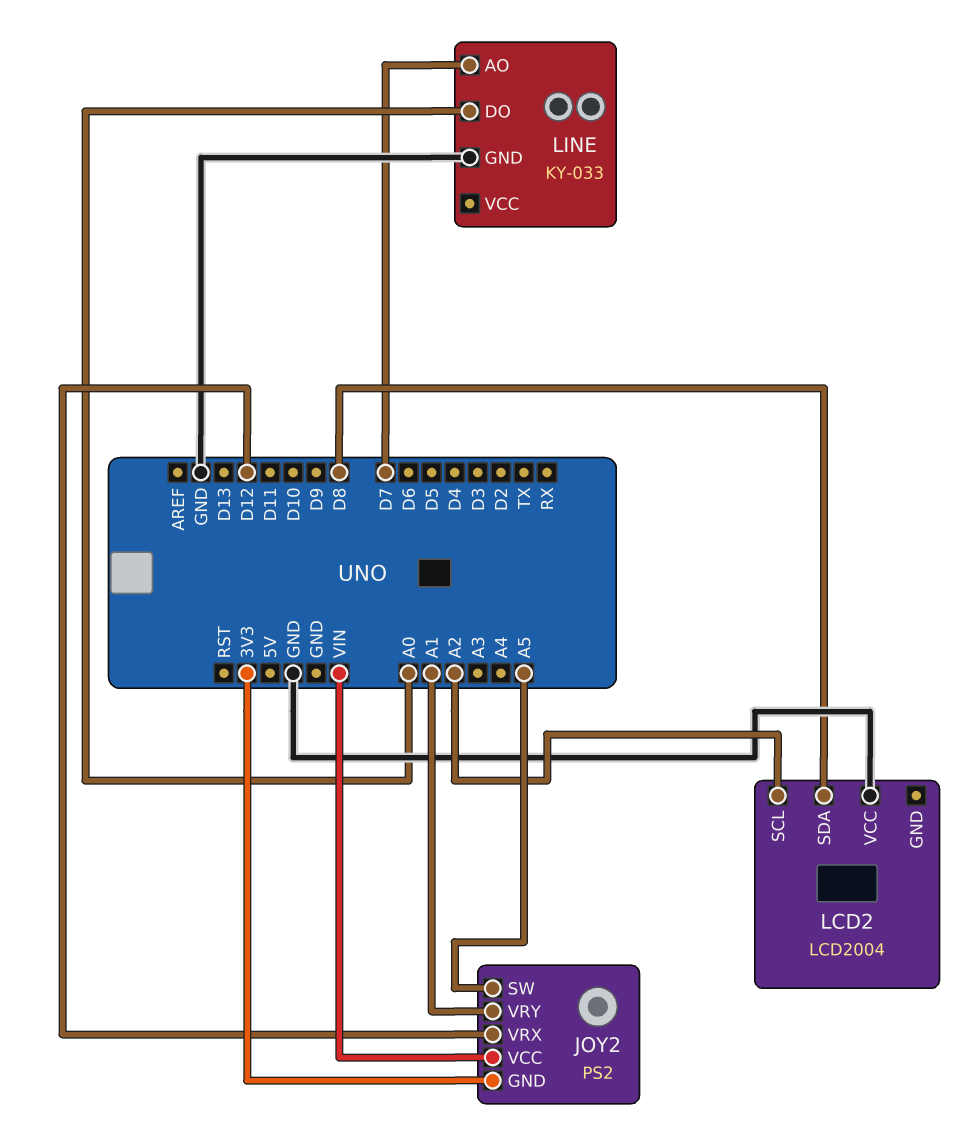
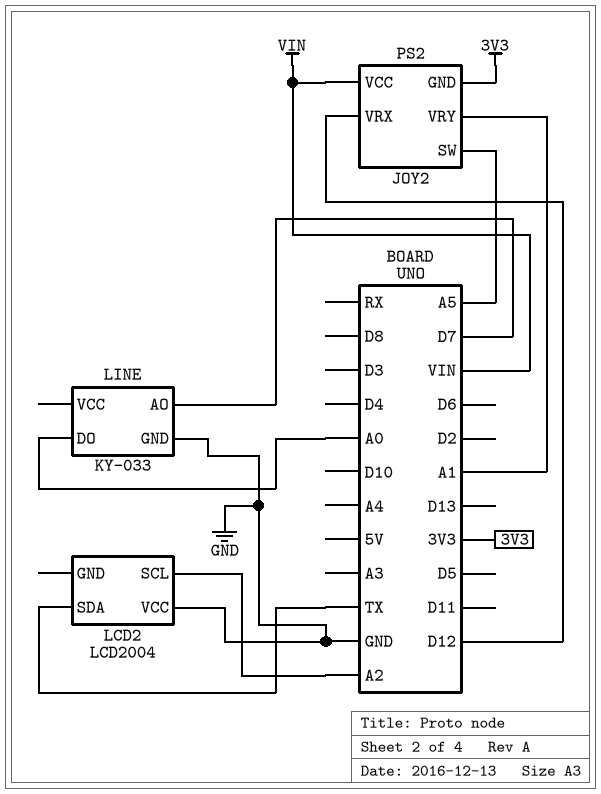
LCD2 pin SDA: D8 -> TX

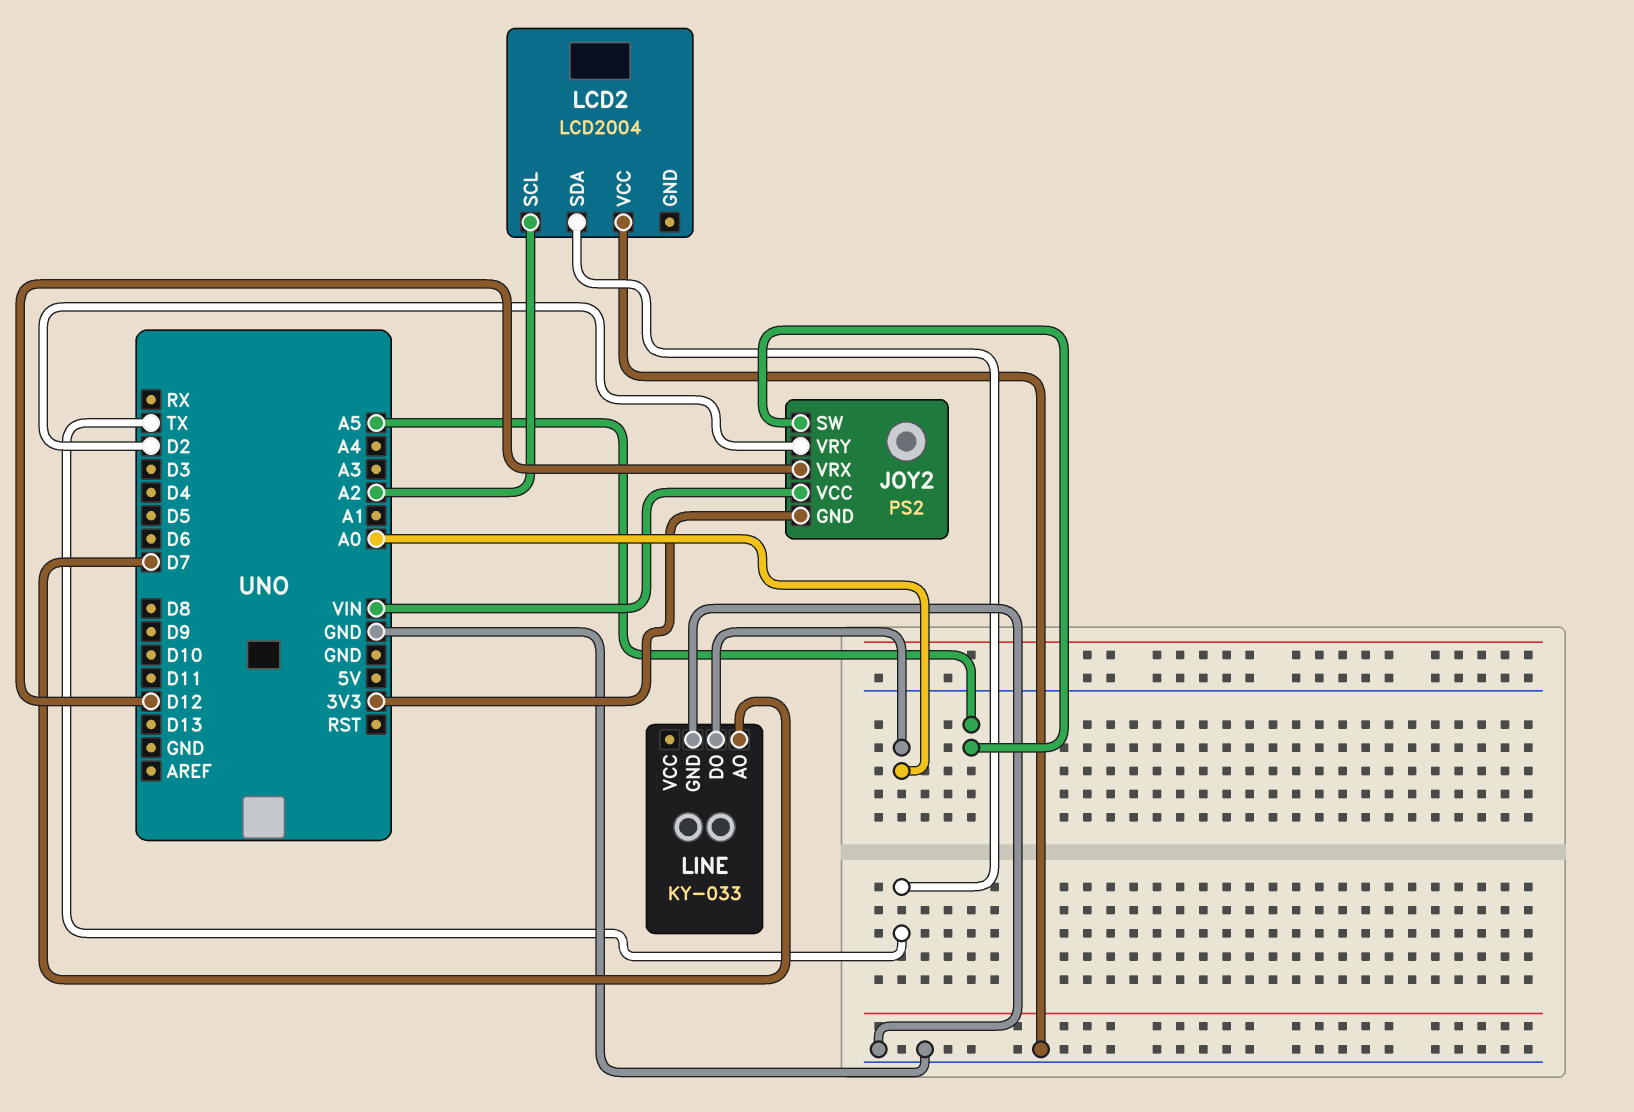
JOY2 pin VRY: A1 -> D2

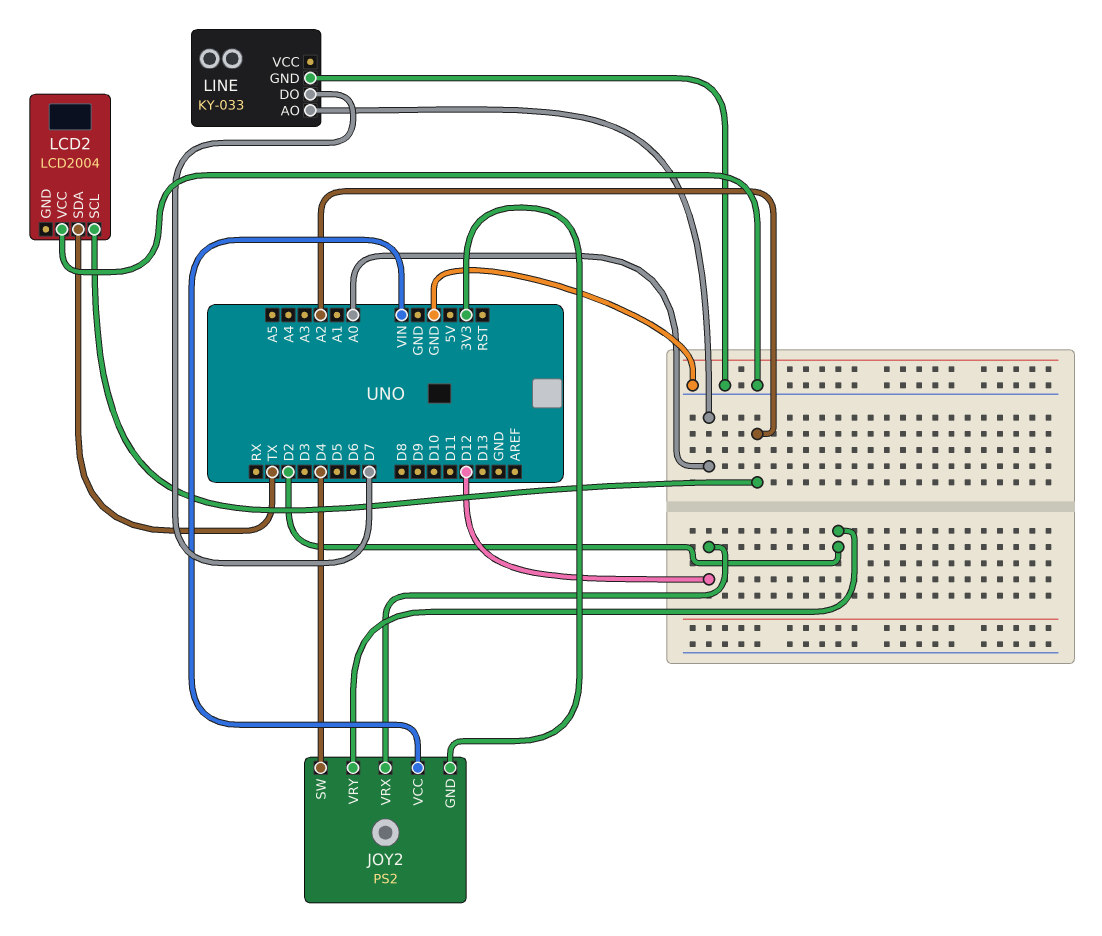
JOY2 pin SW: A5 -> D4
LINE pin AO: D7 -> A0
LINE pin DO: A0 -> D7

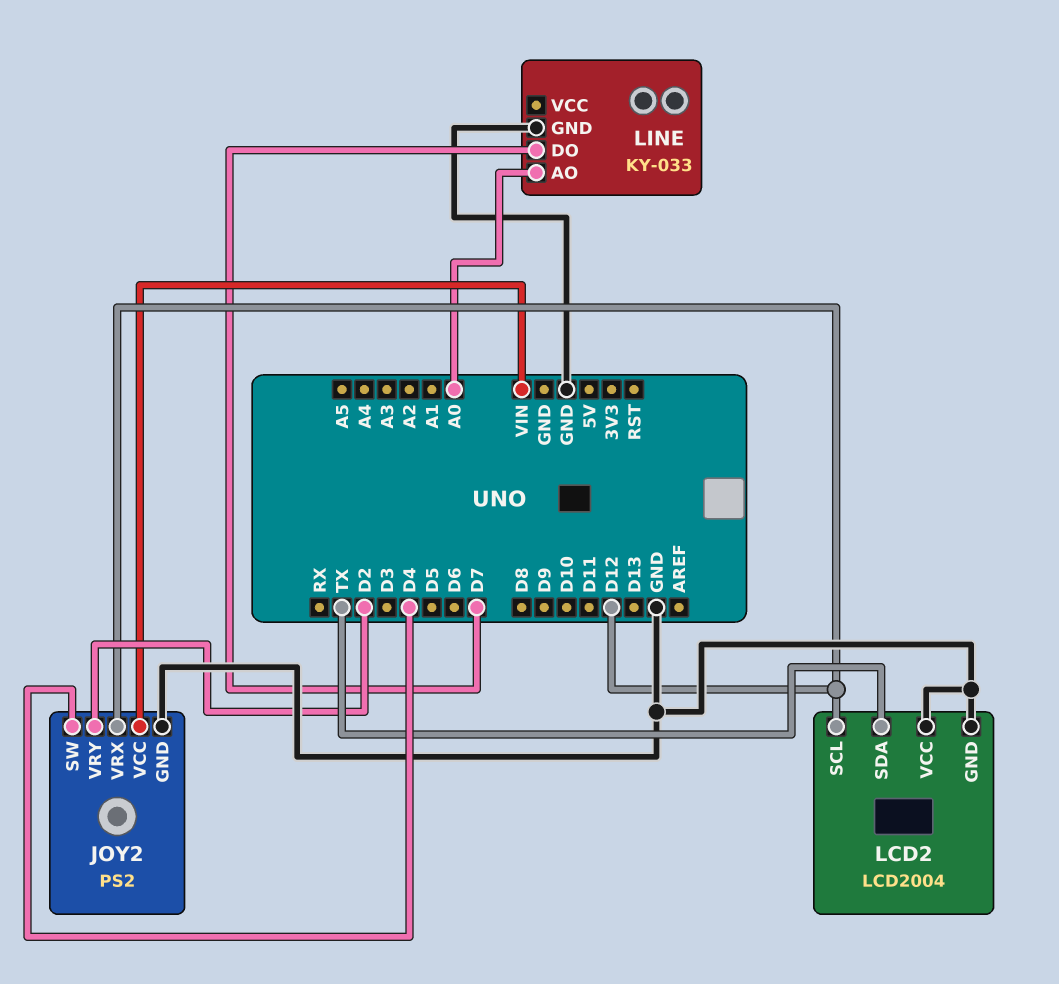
JOY2 pin GND: 3V3 -> GND
LCD2 pin GND: none -> GND
LCD2 pin SCL: A2 -> D12

